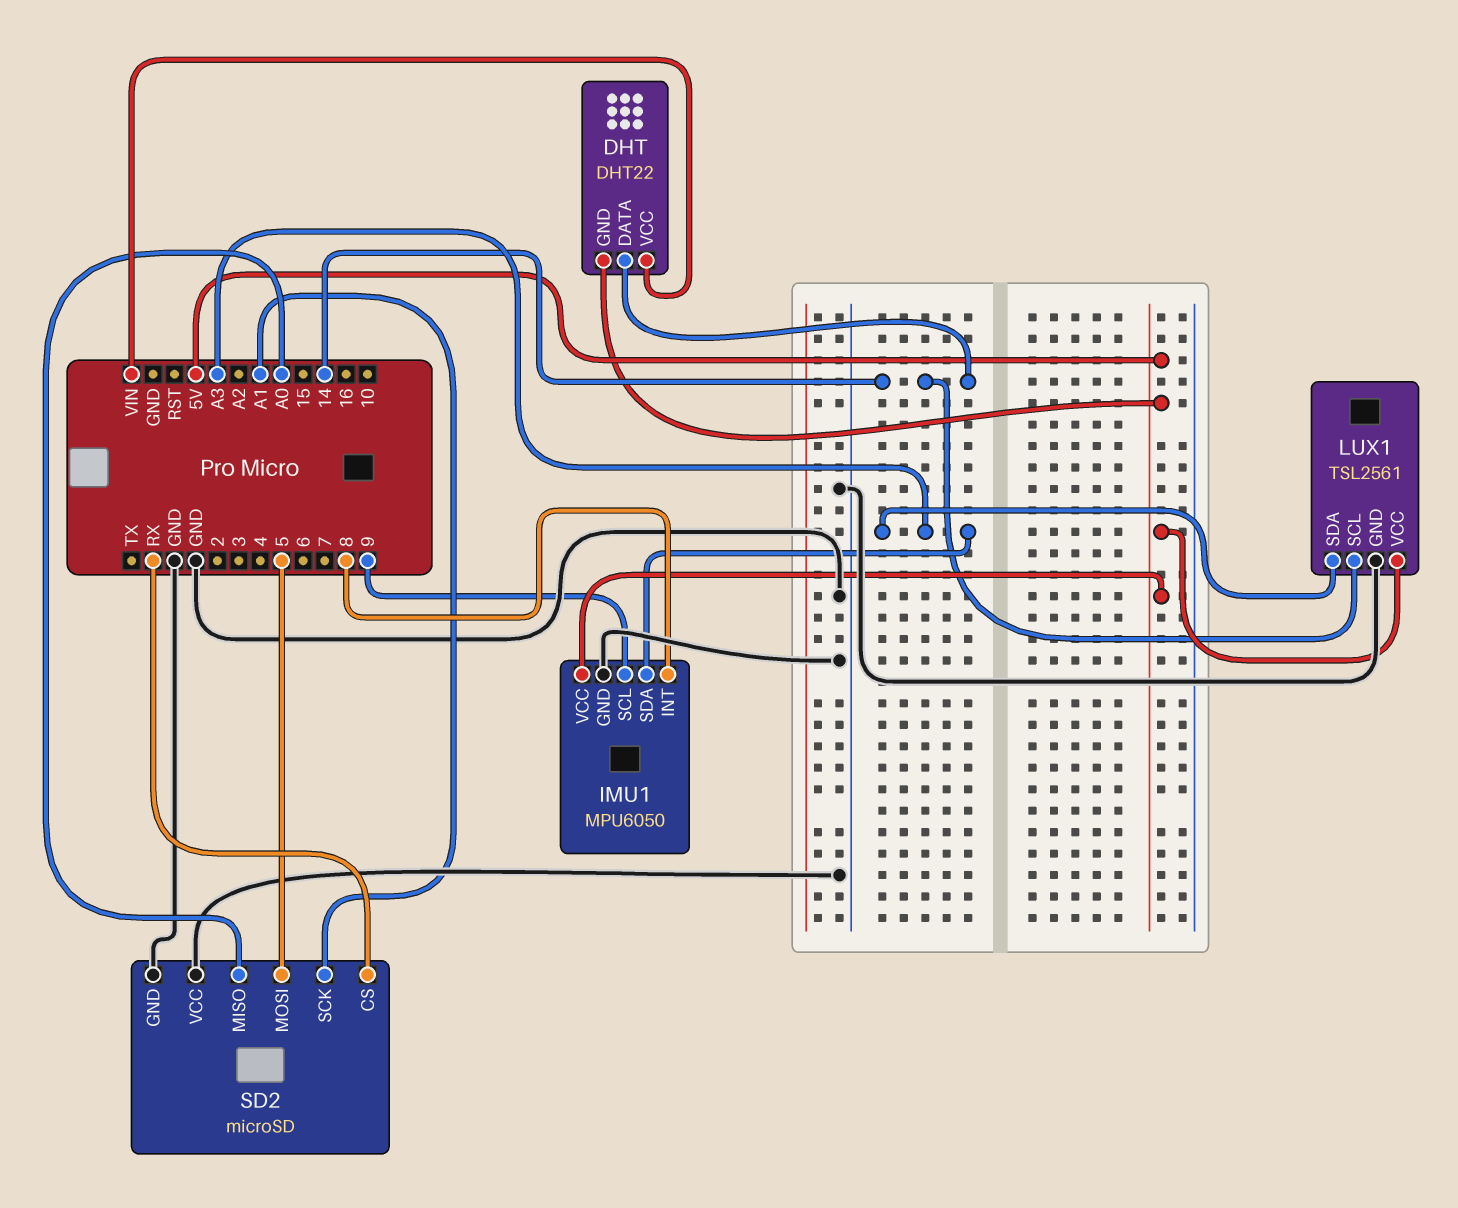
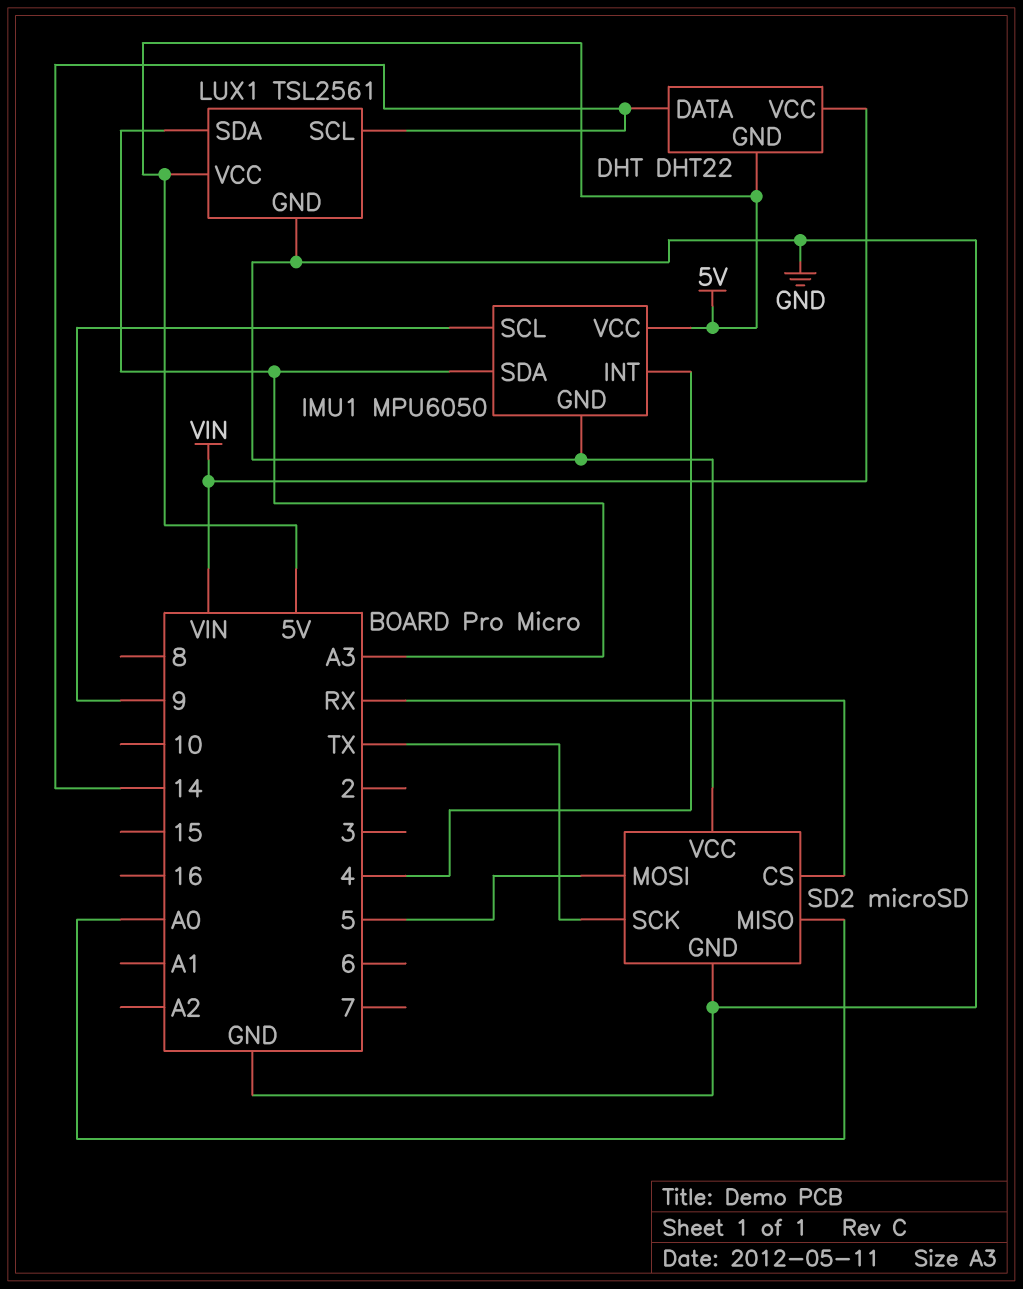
IMU1 pin INT: 8 -> 4
SD2 pin SCK: A1 -> TX

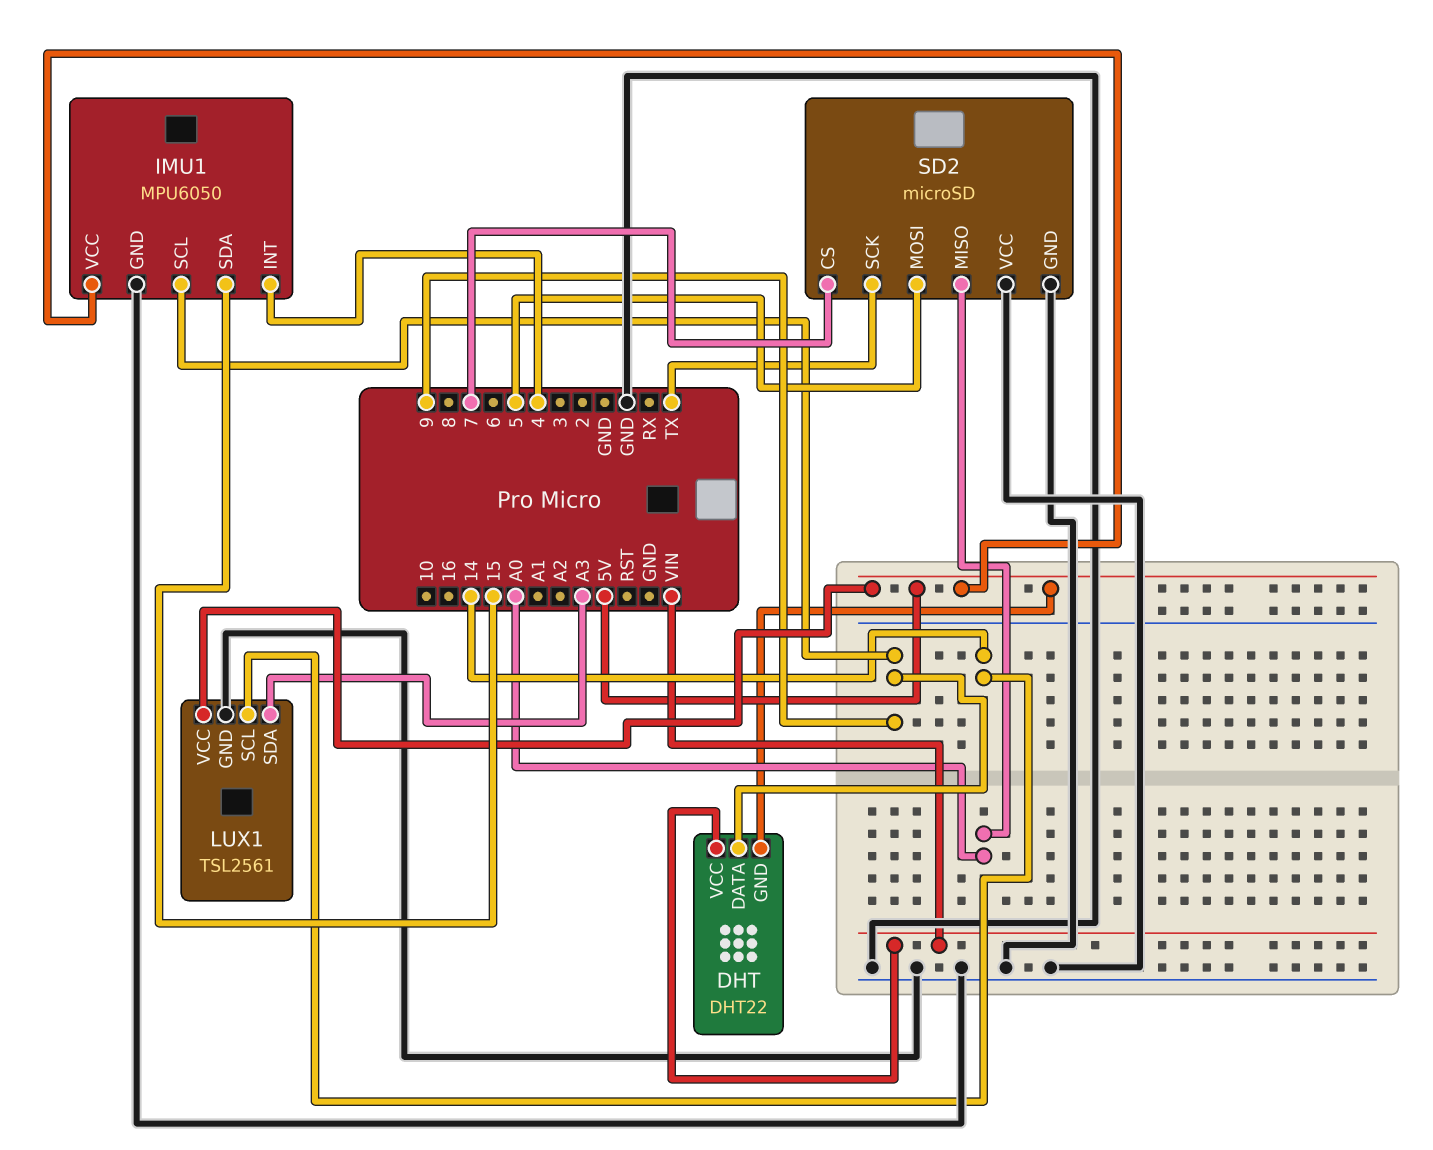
DHT pin DATA: 14 -> 9
IMU1 pin SDA: A3 -> 15
SD2 pin CS: RX -> 7

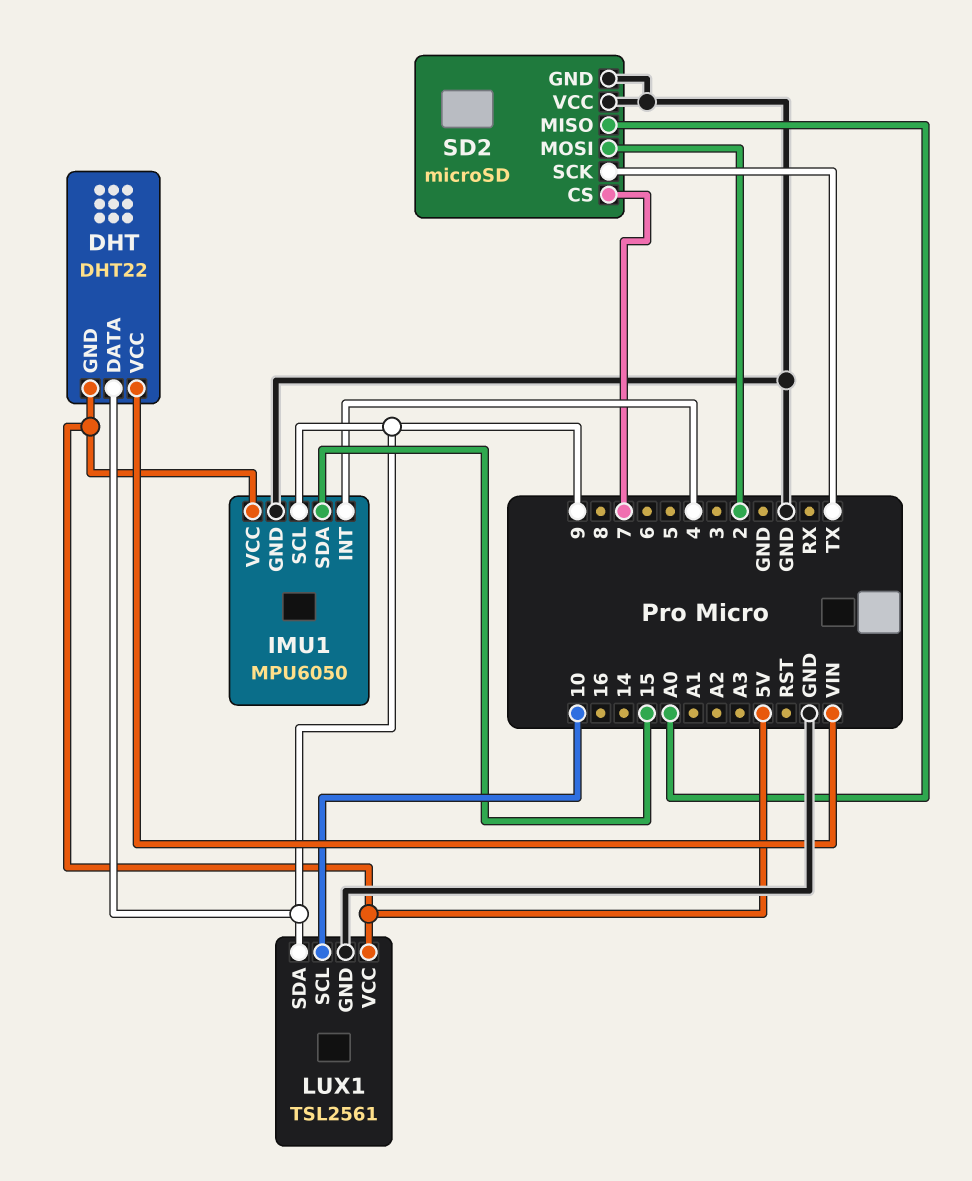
LUX1 pin SCL: 14 -> 10
LUX1 pin SDA: A3 -> 9
SD2 pin MOSI: 5 -> 2

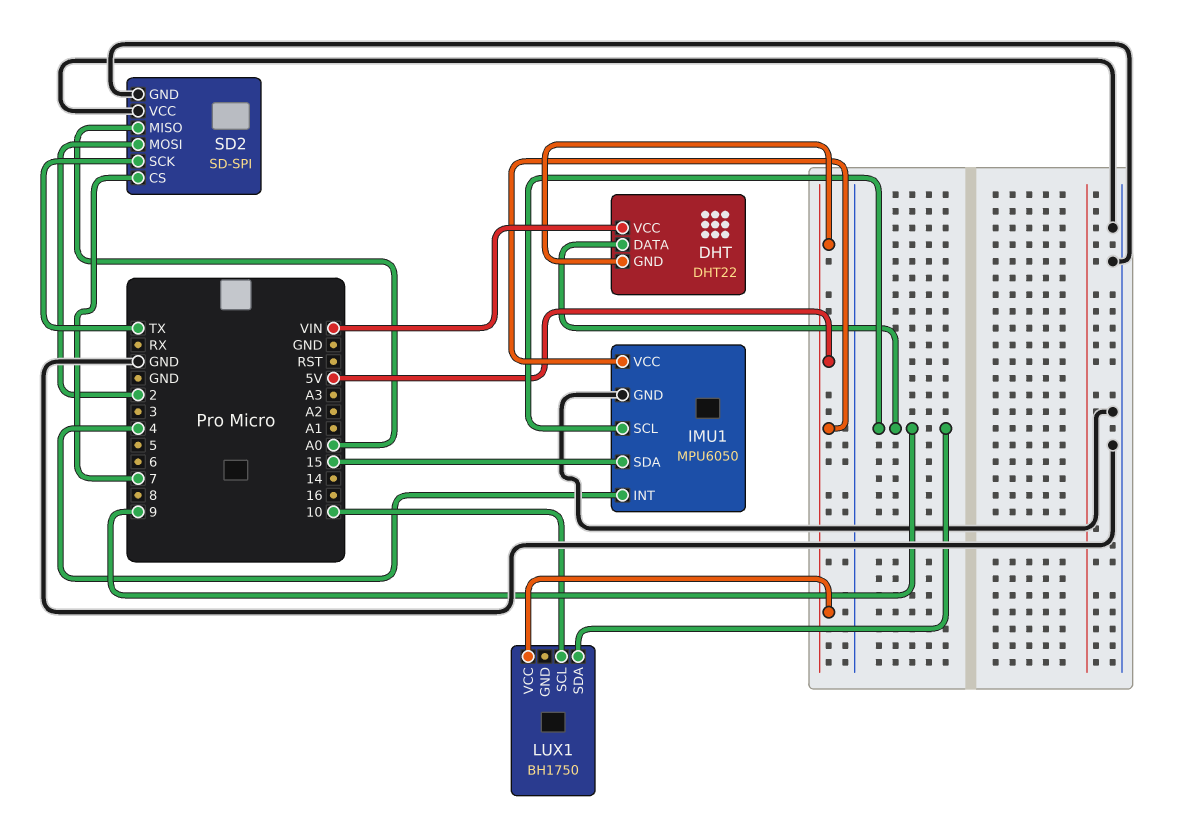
LUX1: TSL2561 -> BH1750
LUX1 pin GND: GND -> none
SD2: microSD -> SD-SPI

